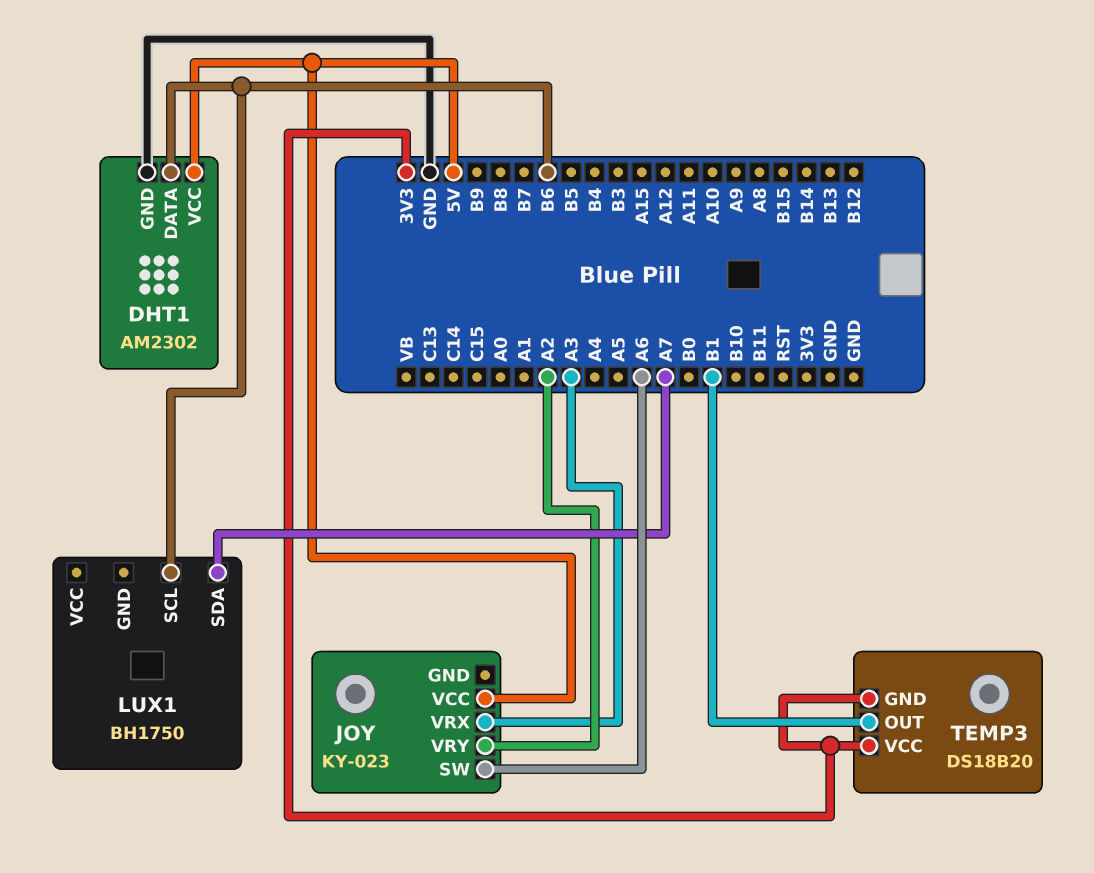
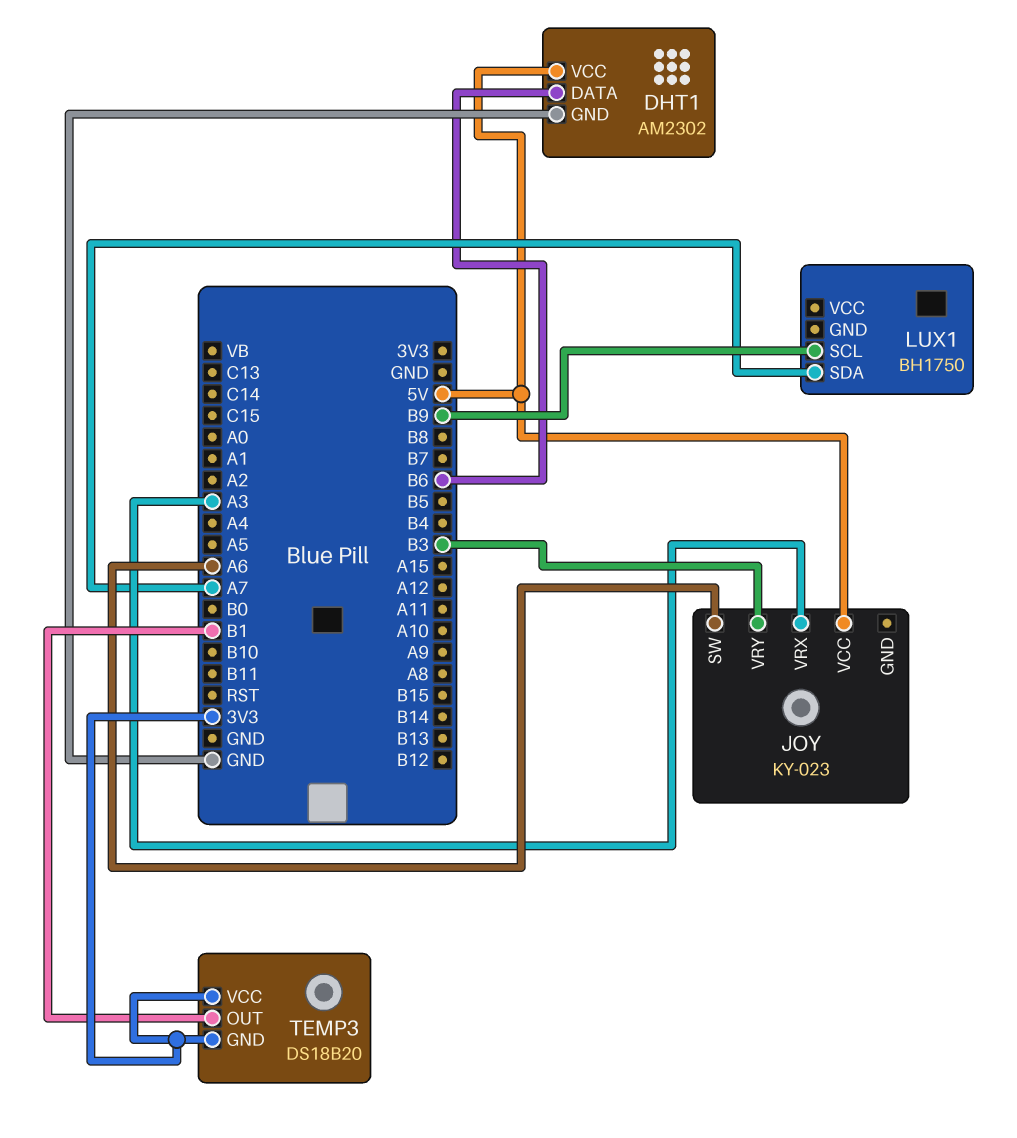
JOY pin VRY: A2 -> B3
LUX1 pin SCL: B6 -> B9

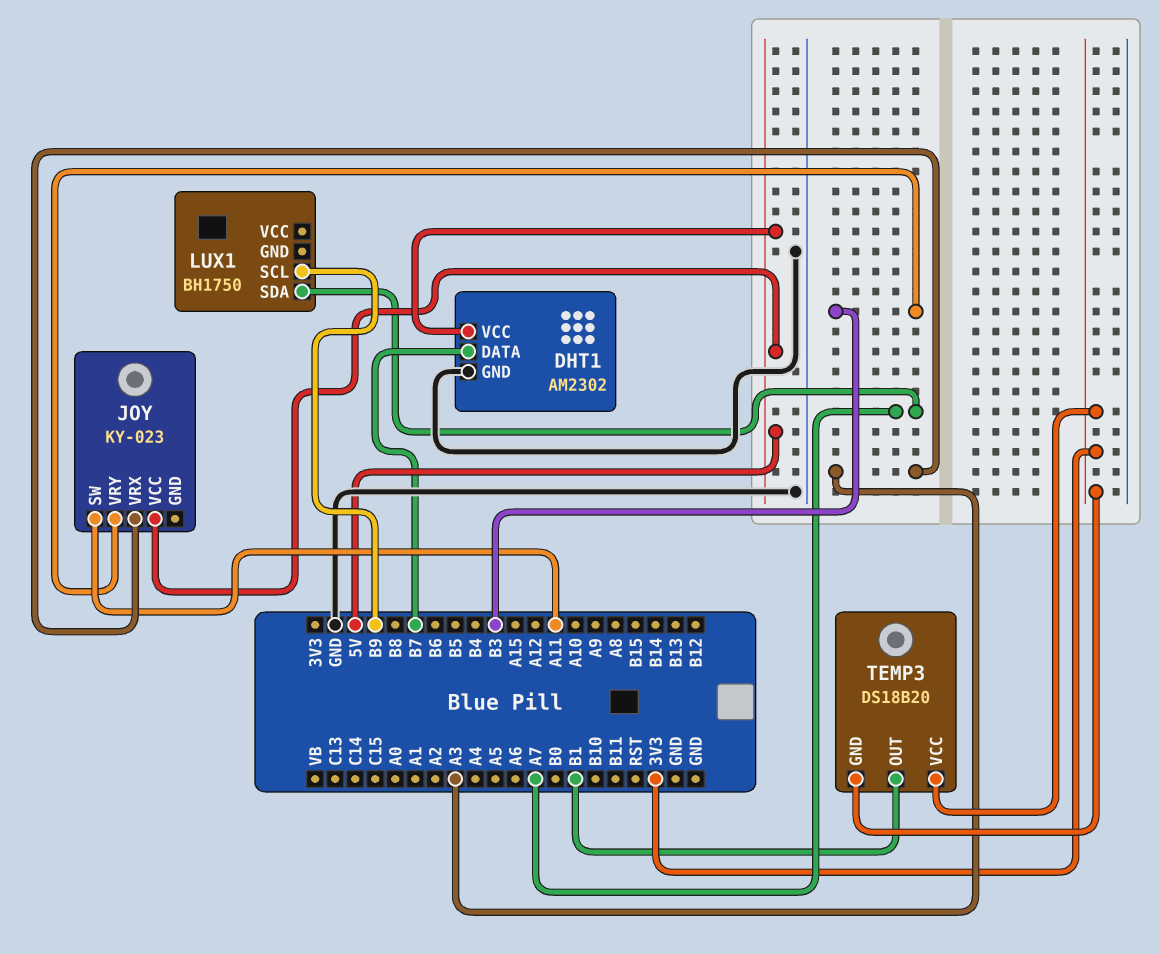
DHT1 pin DATA: B6 -> B7
JOY pin SW: A6 -> A11

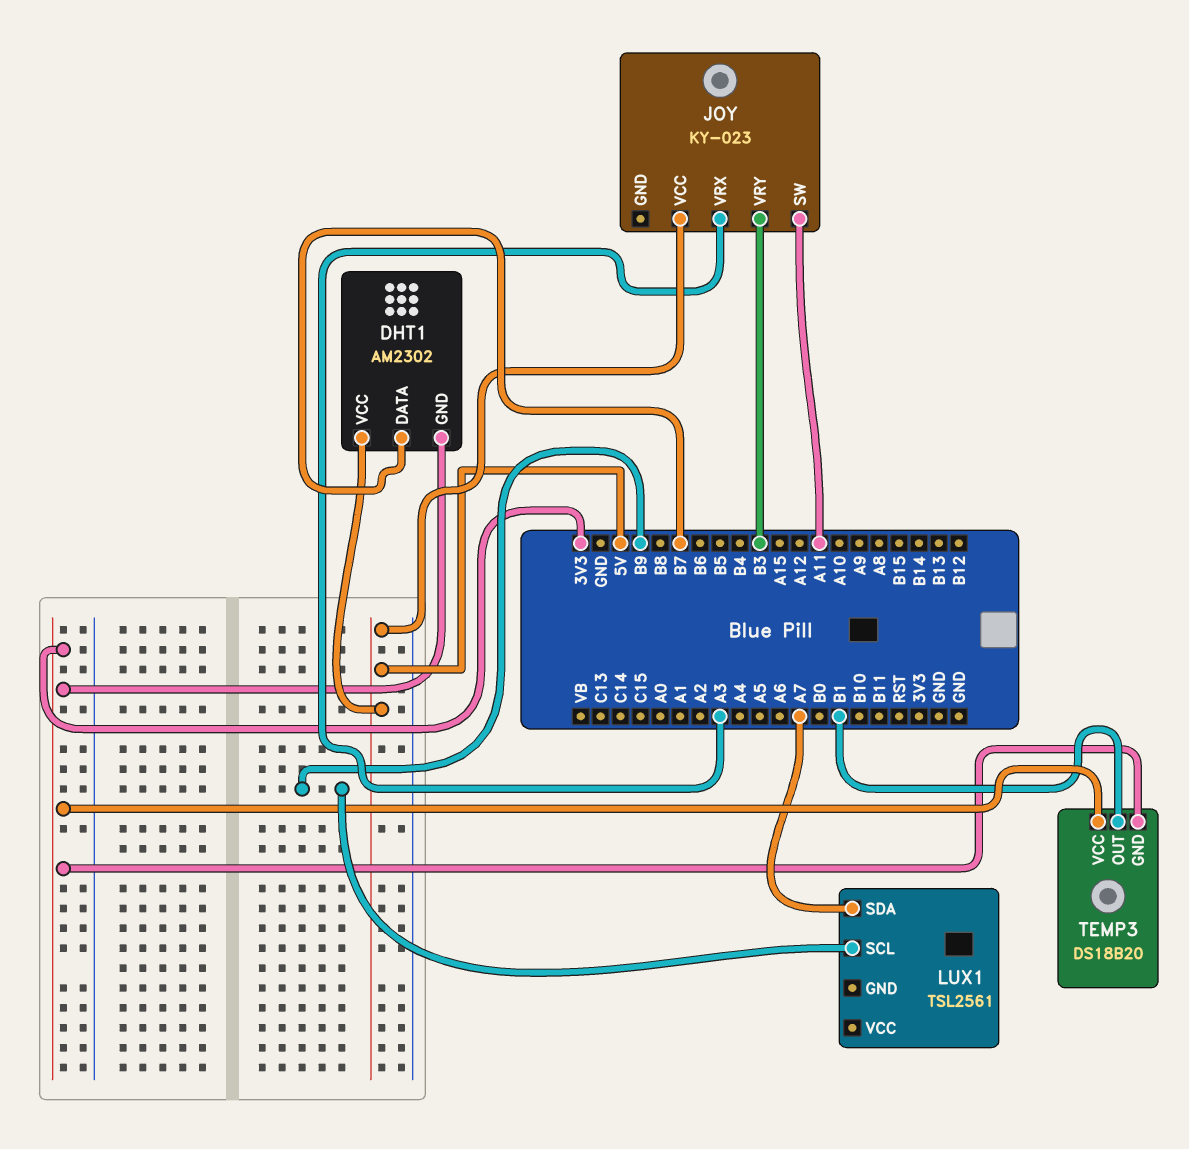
DHT1 pin GND: GND -> 3V3
LUX1: BH1750 -> TSL2561

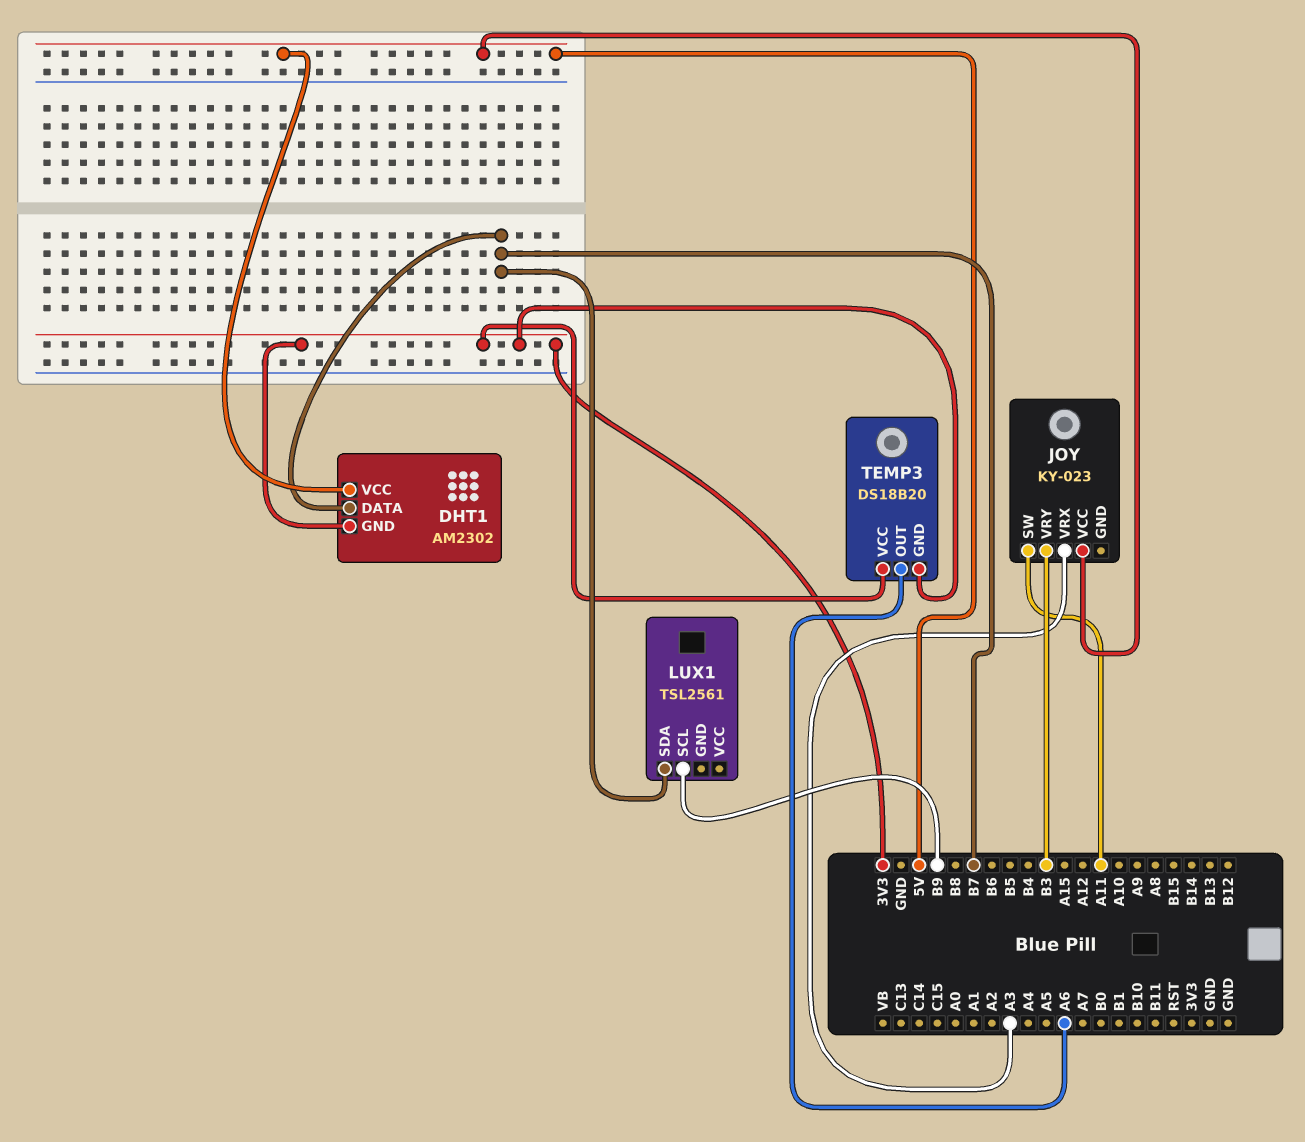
LUX1 pin SDA: A7 -> B7
TEMP3 pin OUT: B1 -> A6

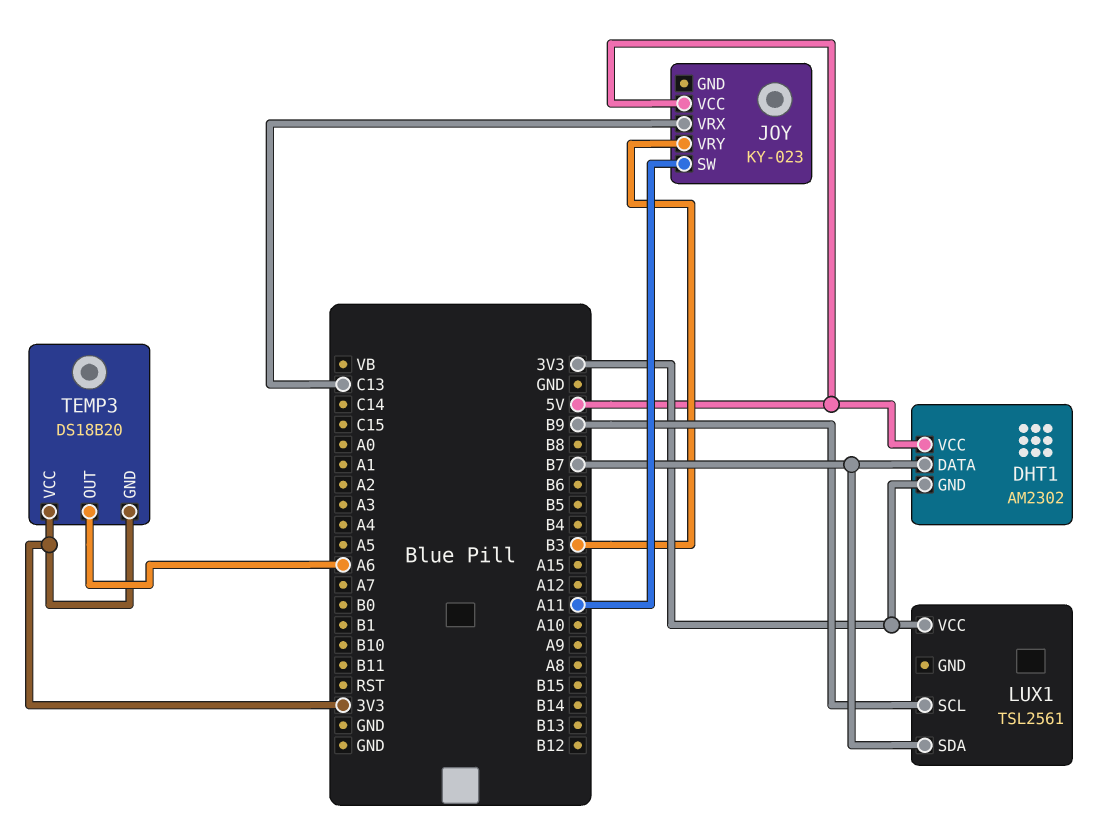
JOY pin VRX: A3 -> C13
LUX1 pin VCC: none -> 3V3

